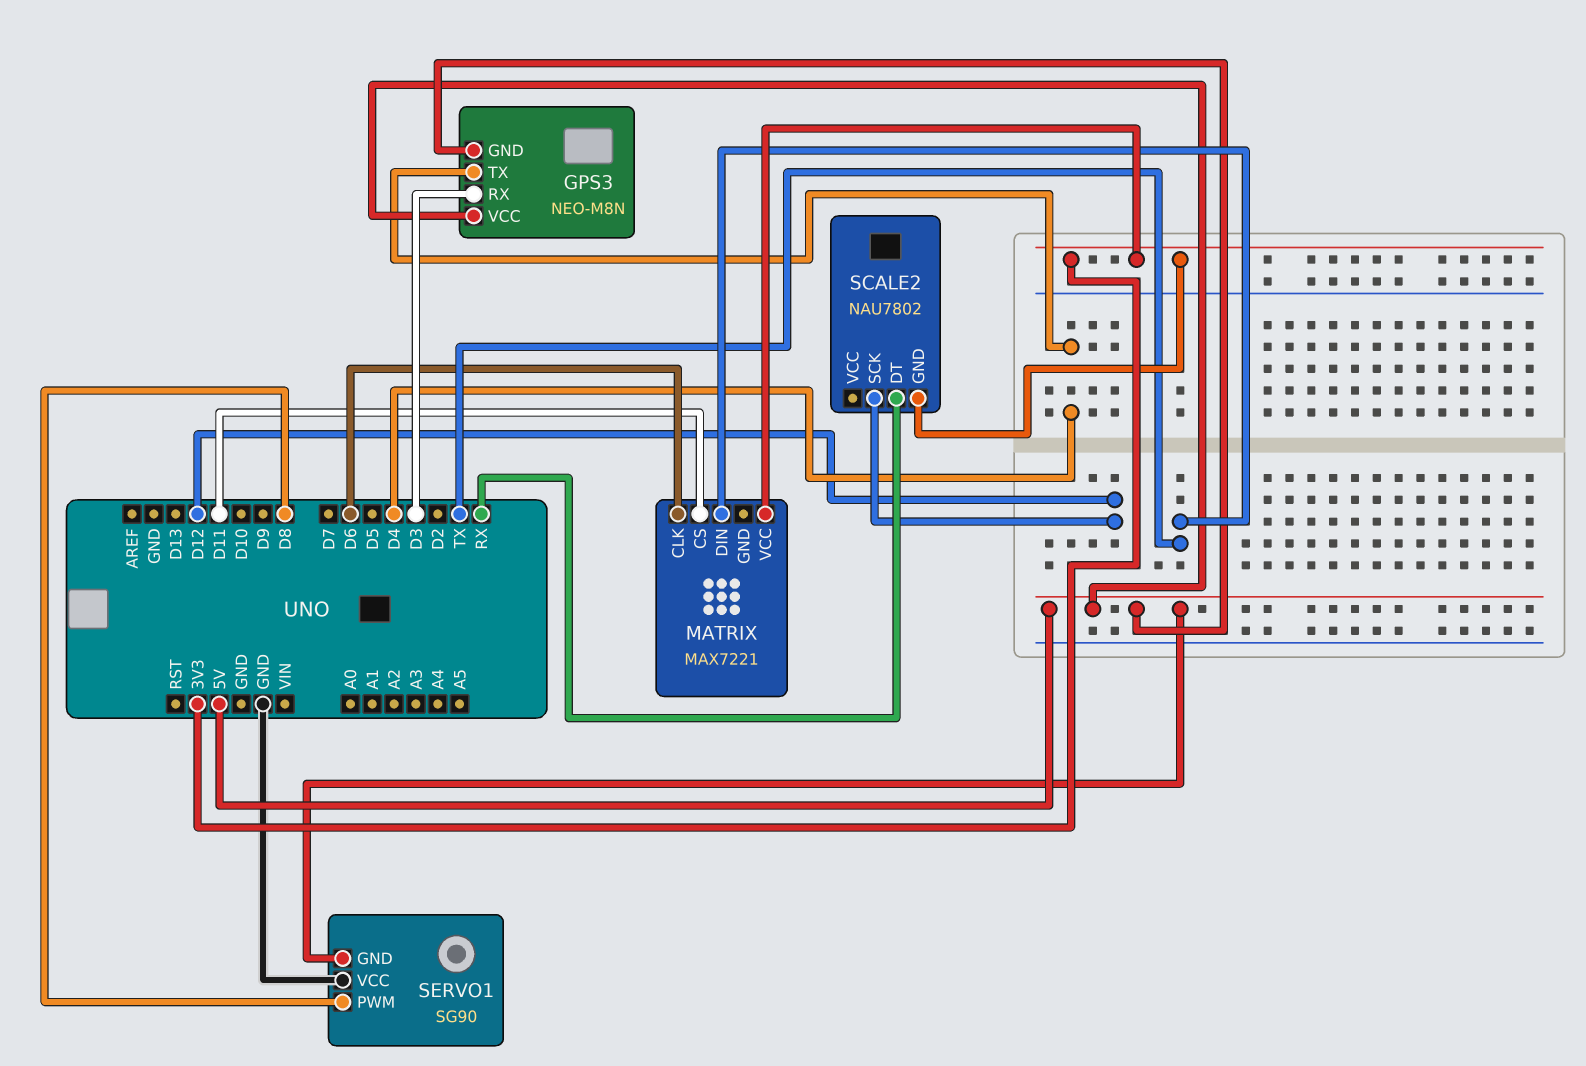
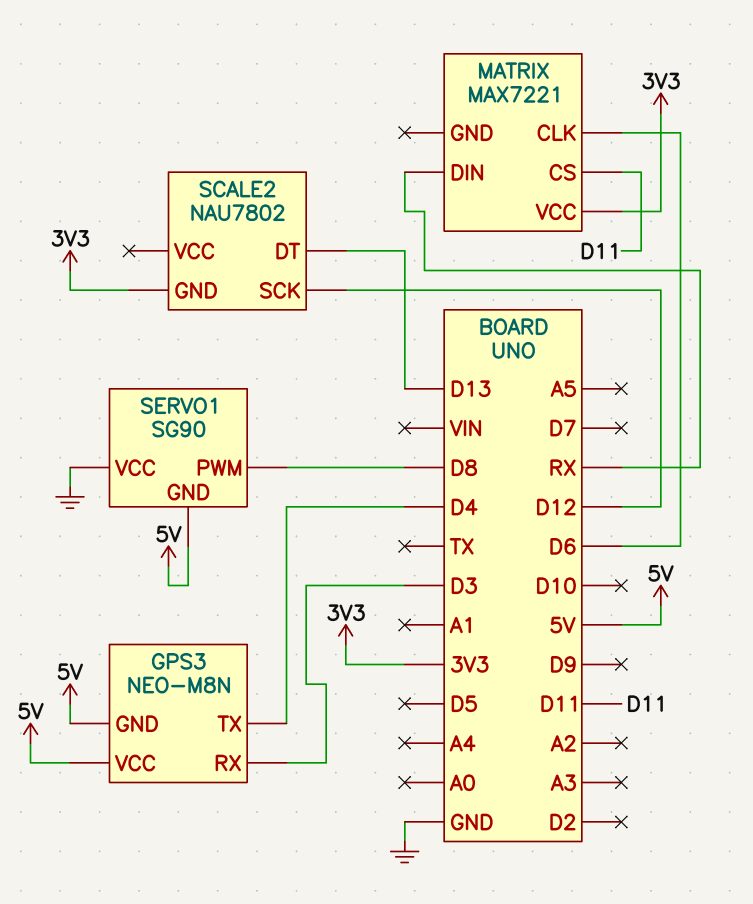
MATRIX pin DIN: TX -> RX
SCALE2 pin DT: RX -> D13

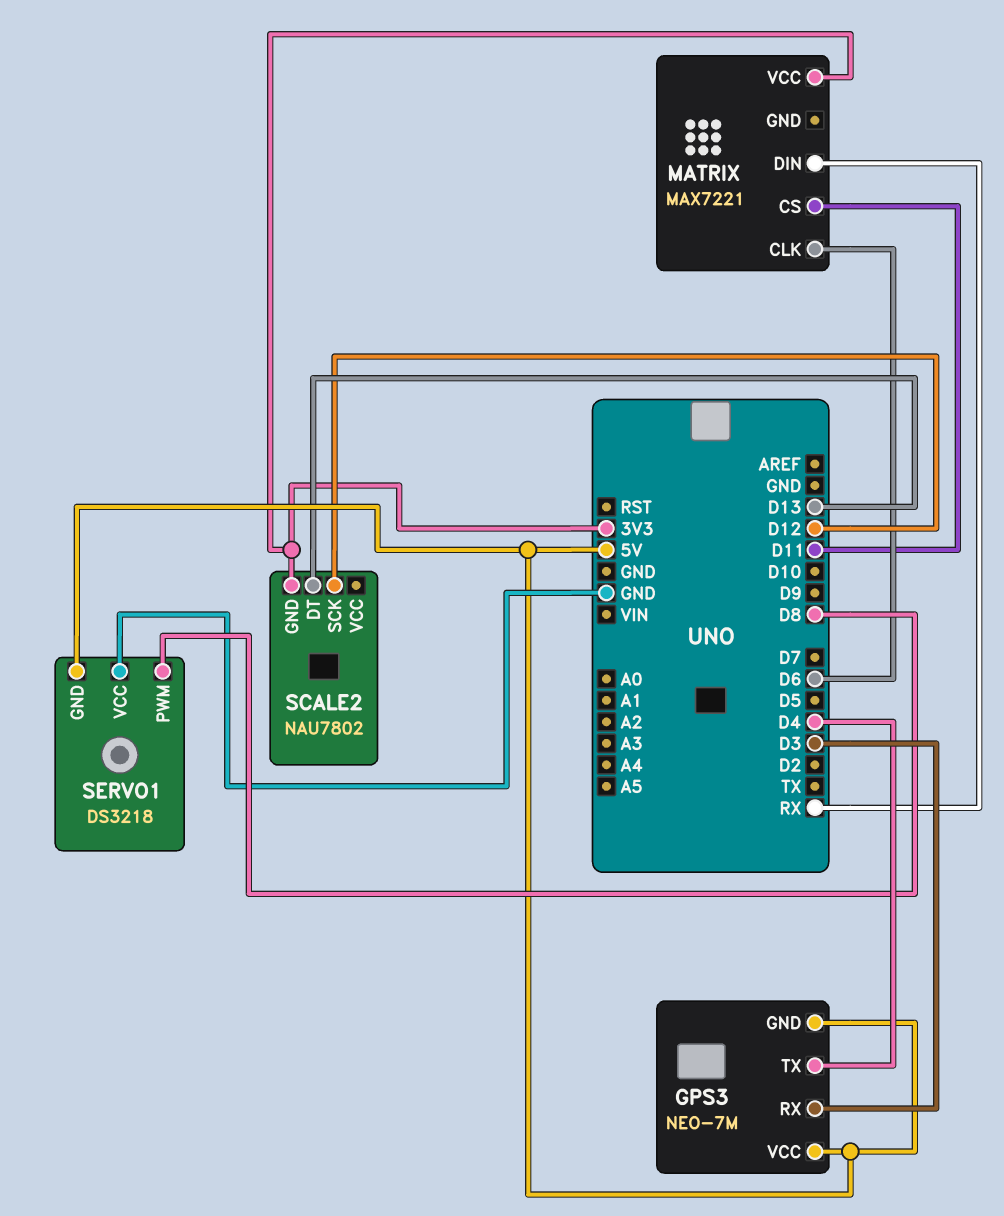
GPS3: NEO-M8N -> NEO-7M
SERVO1: SG90 -> DS3218

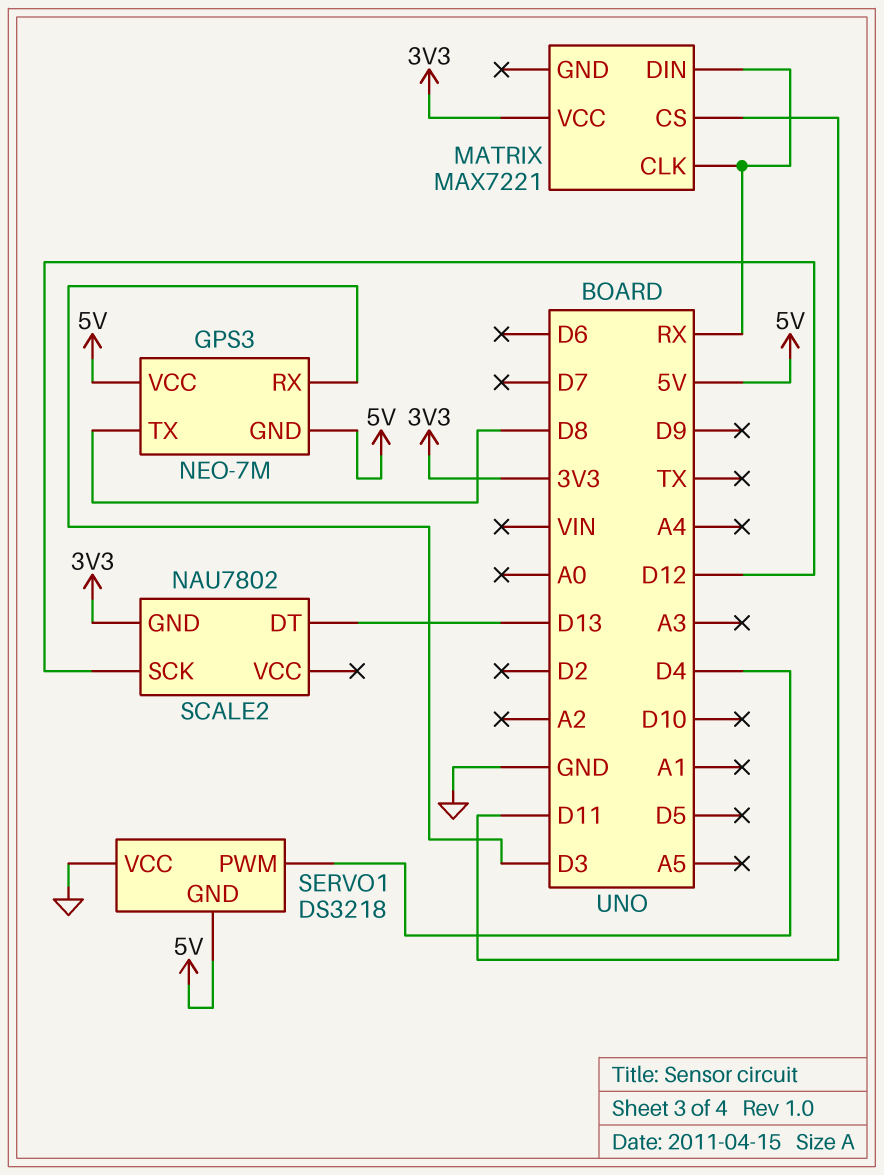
GPS3 pin TX: D4 -> D8
MATRIX pin CLK: D6 -> RX
SERVO1 pin PWM: D8 -> D4

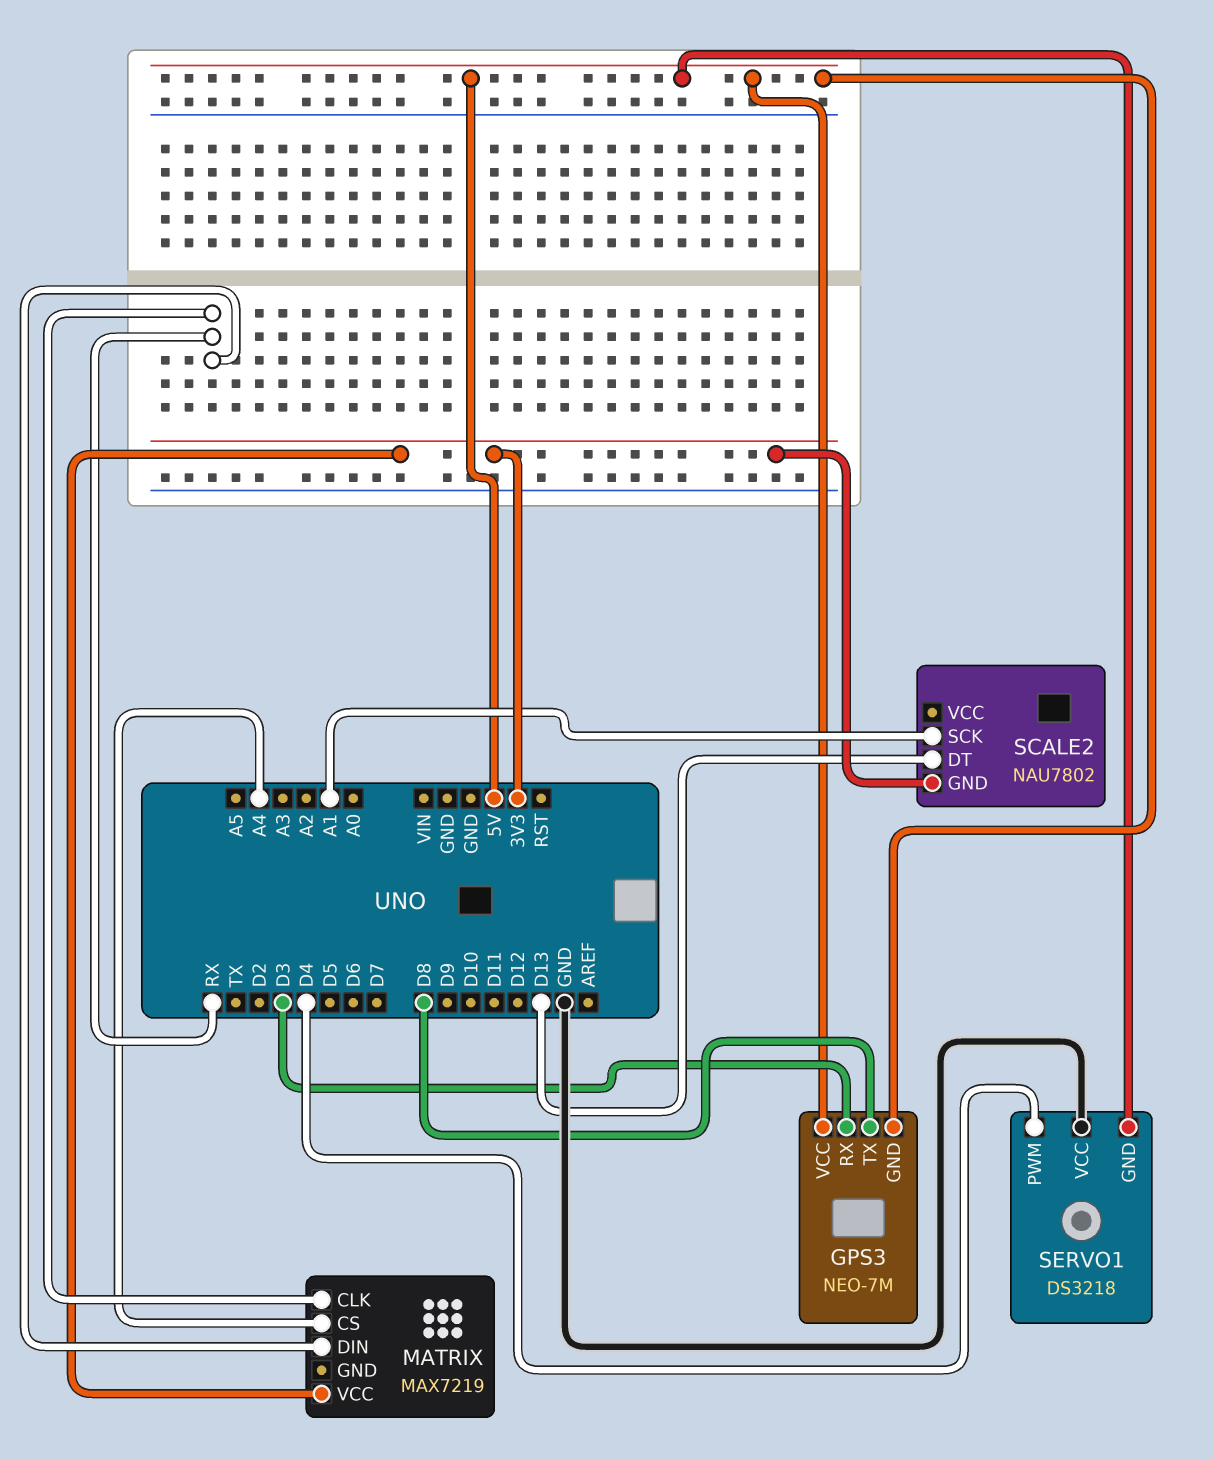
MATRIX: MAX7221 -> MAX7219
MATRIX pin CS: D11 -> A4
SCALE2 pin SCK: D12 -> A1

